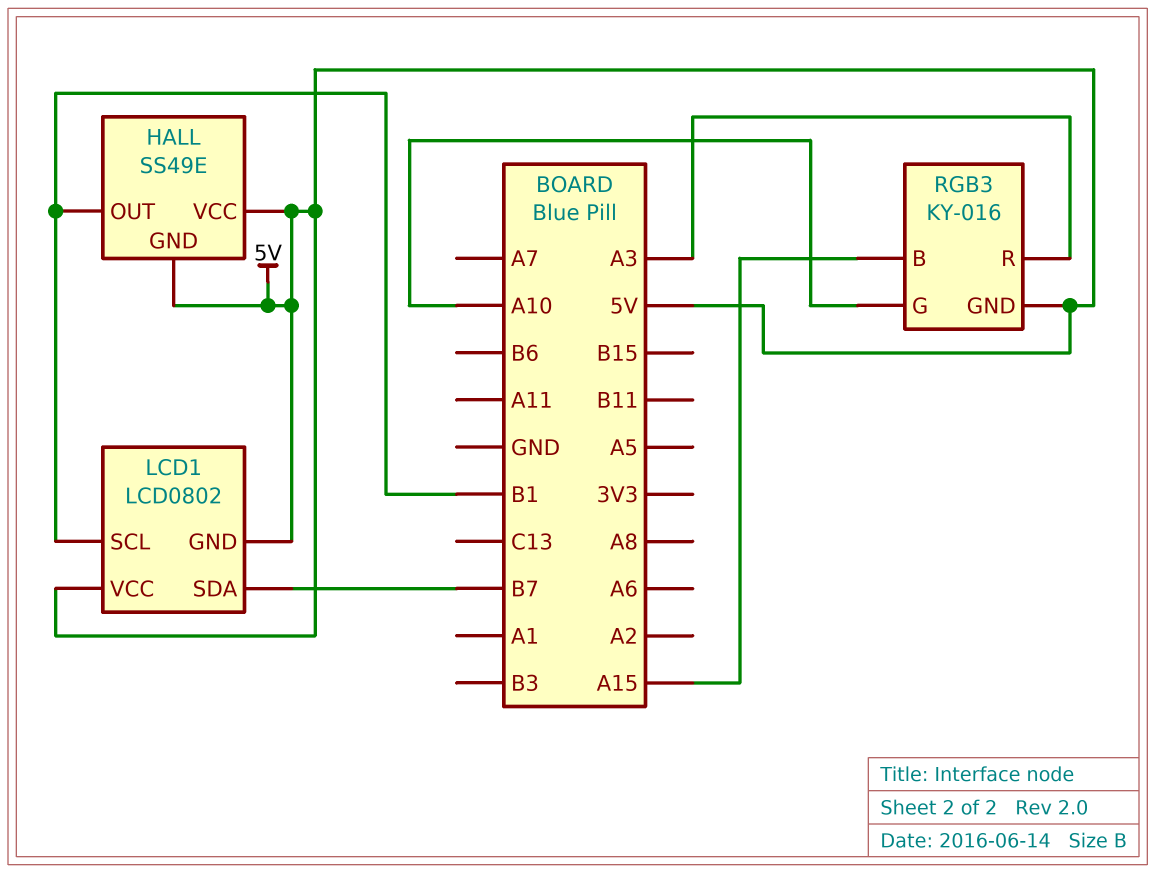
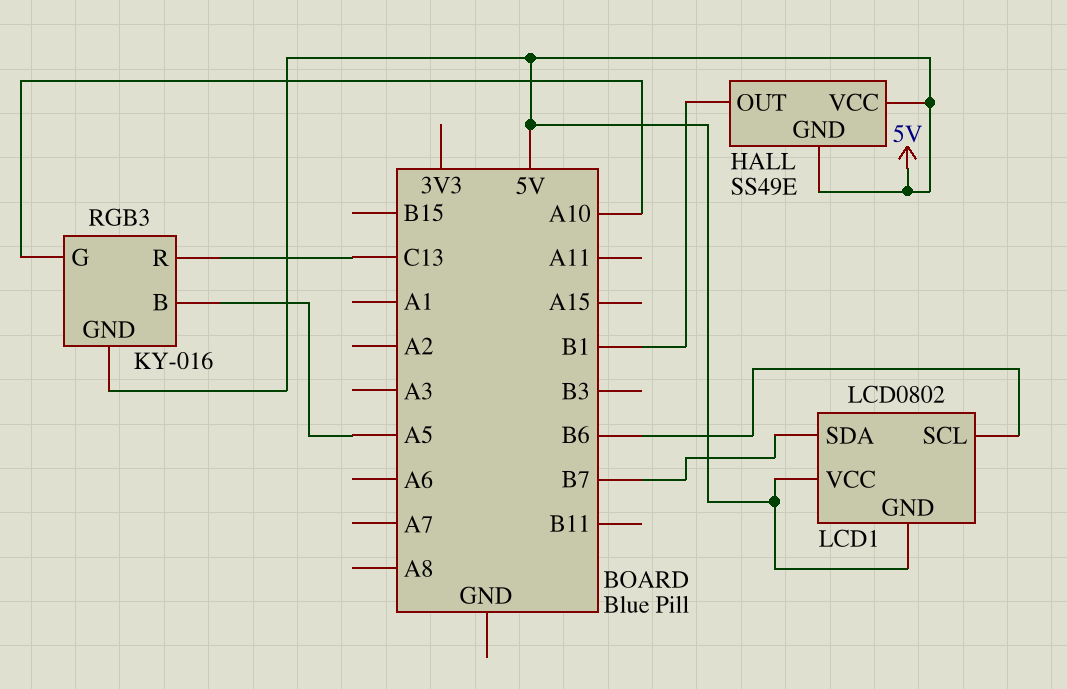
LCD1 pin SCL: B1 -> B6
RGB3 pin B: A15 -> A5
RGB3 pin R: A3 -> C13

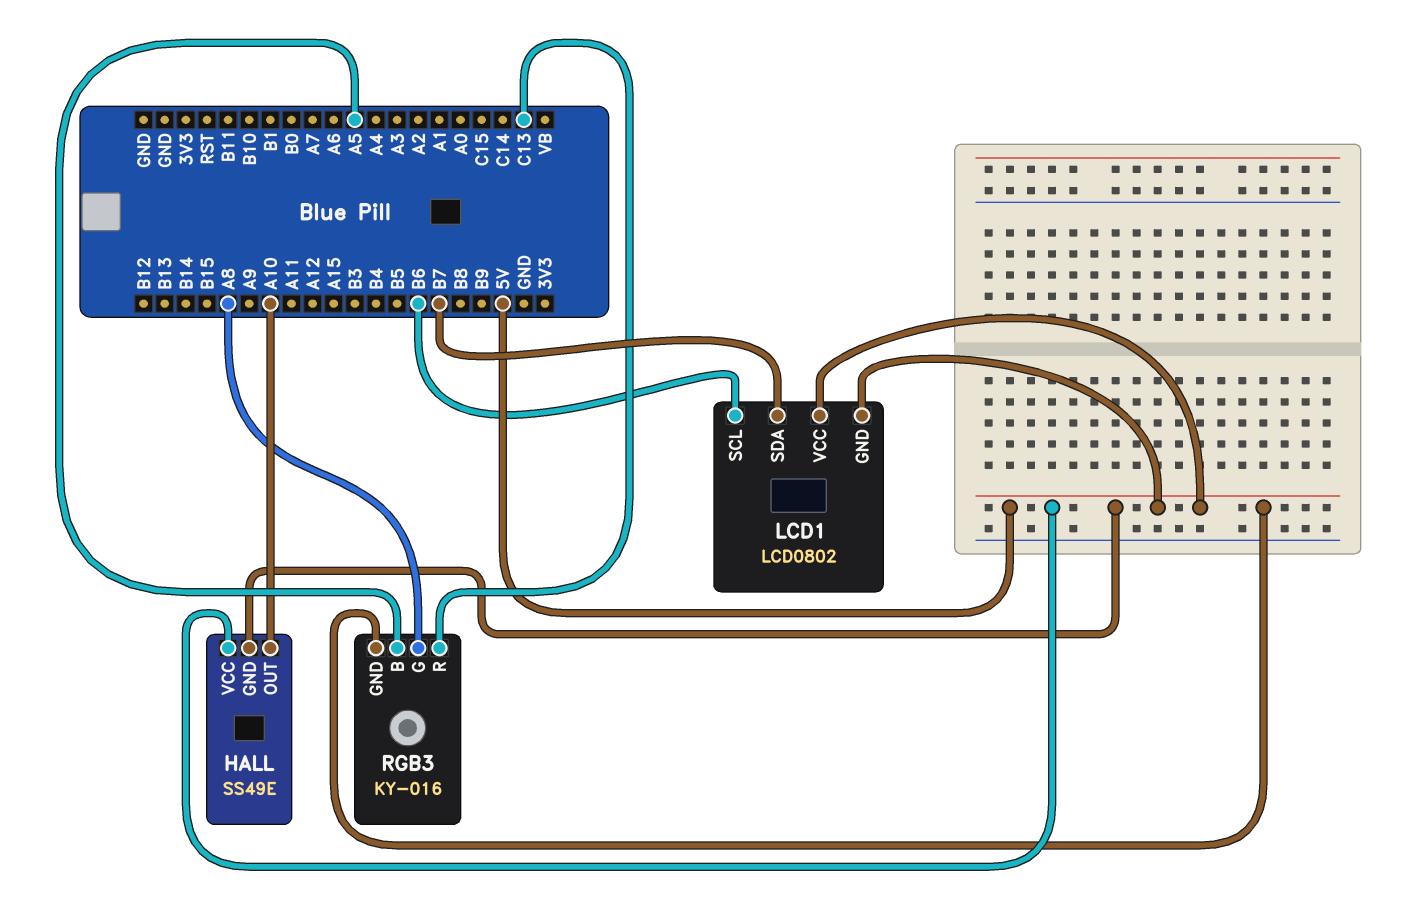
HALL pin OUT: B1 -> A10
RGB3 pin G: A10 -> A8

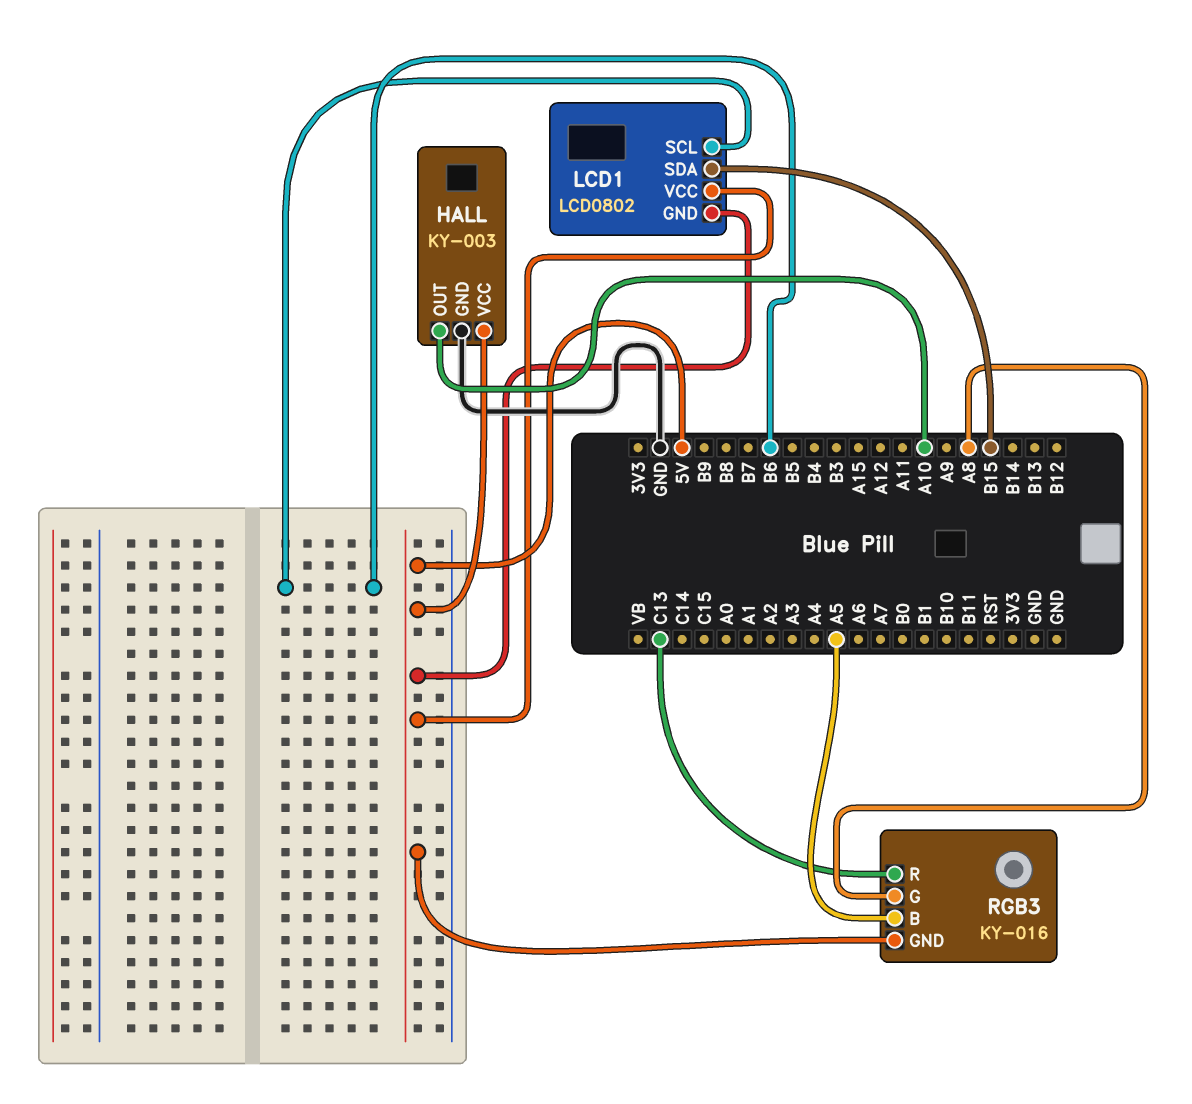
HALL: SS49E -> KY-003
HALL pin GND: 5V -> GND
LCD1 pin SDA: B7 -> B15

